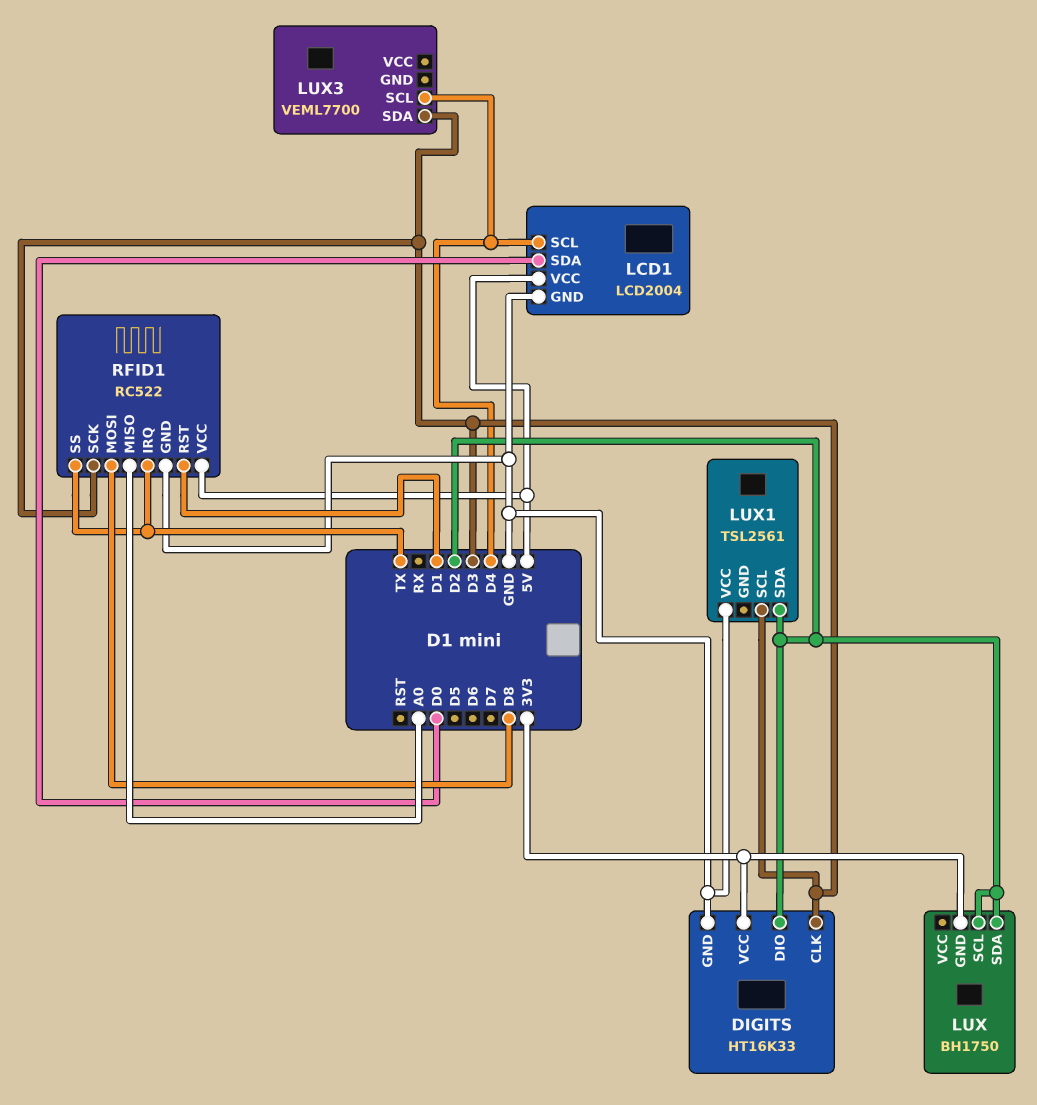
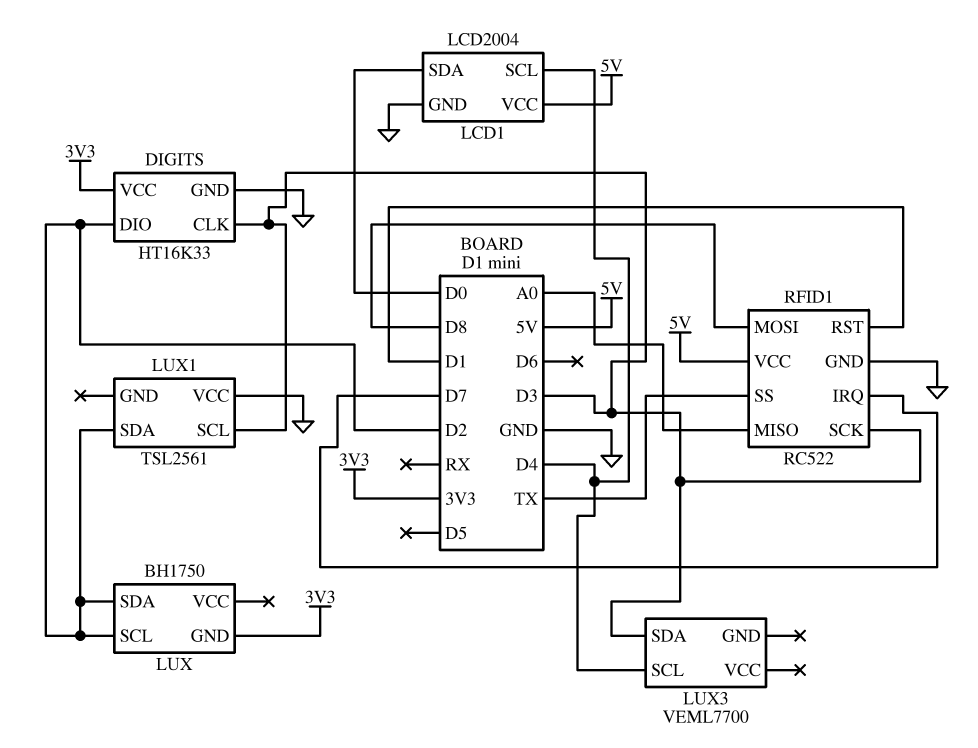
RFID1 pin IRQ: TX -> D7

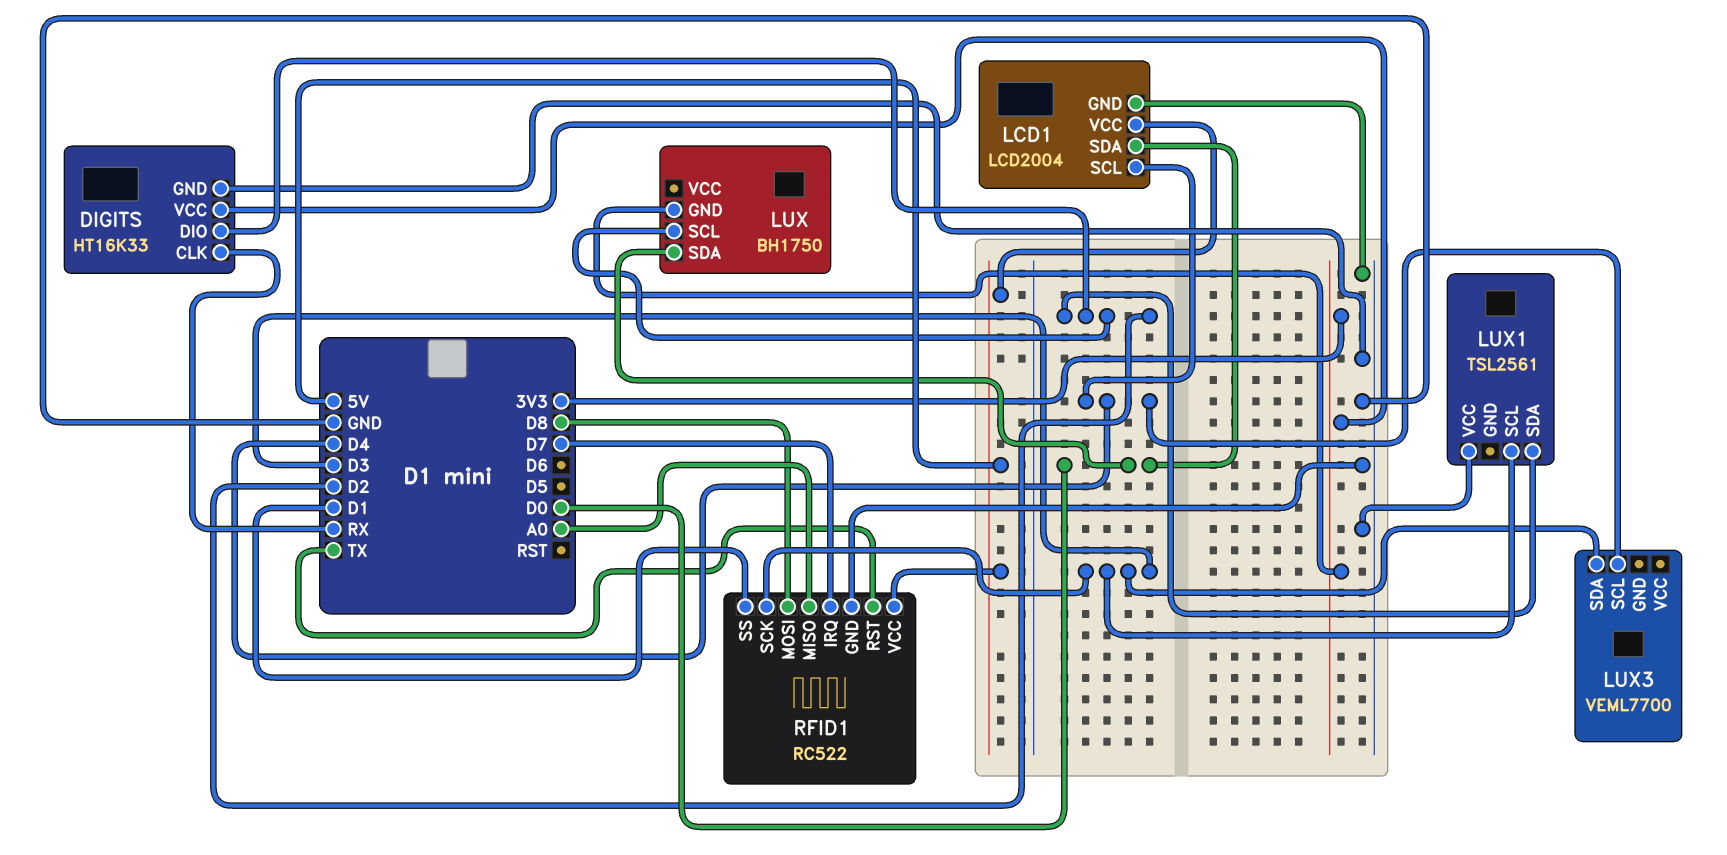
DIGITS pin CLK: D3 -> RX
LUX pin SDA: D2 -> D0
RFID1 pin RST: D1 -> TX
RFID1 pin SS: TX -> D1

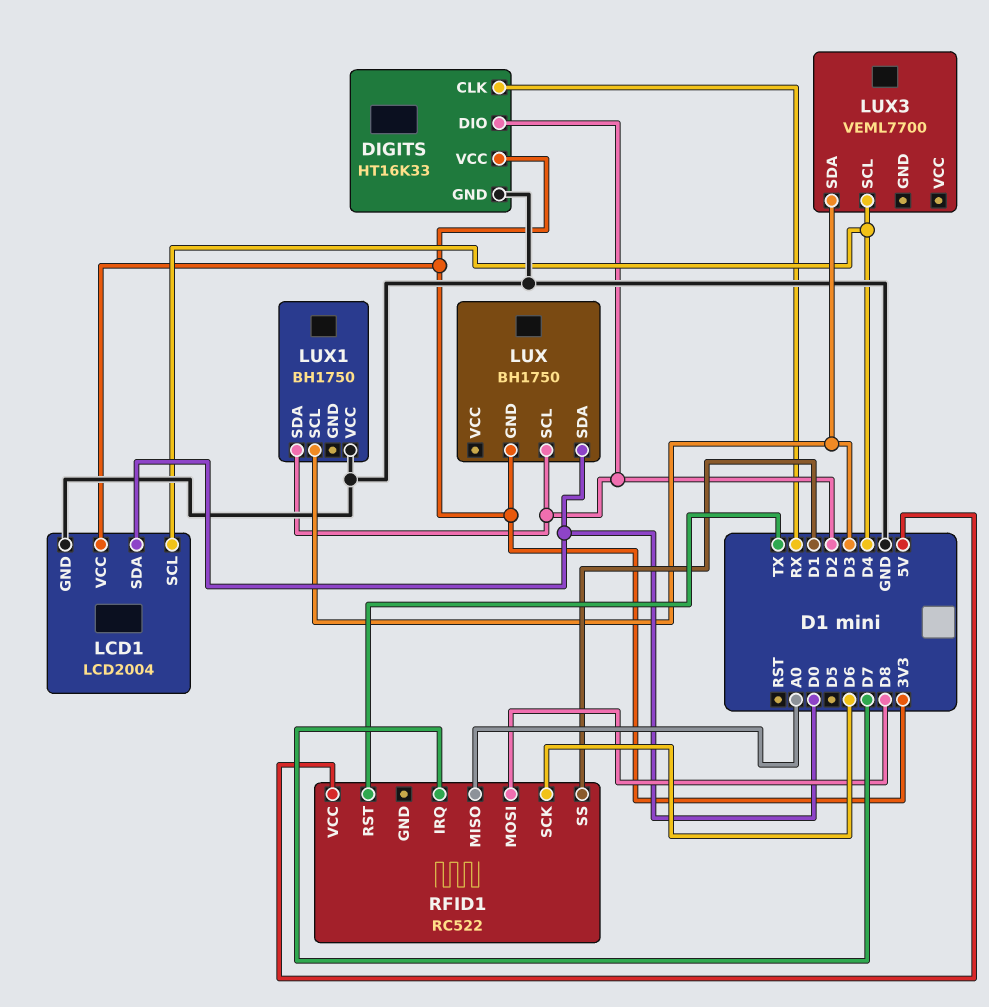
LCD1 pin VCC: 5V -> 3V3
LUX1: TSL2561 -> BH1750
RFID1 pin GND: GND -> none
RFID1 pin SCK: D3 -> D6

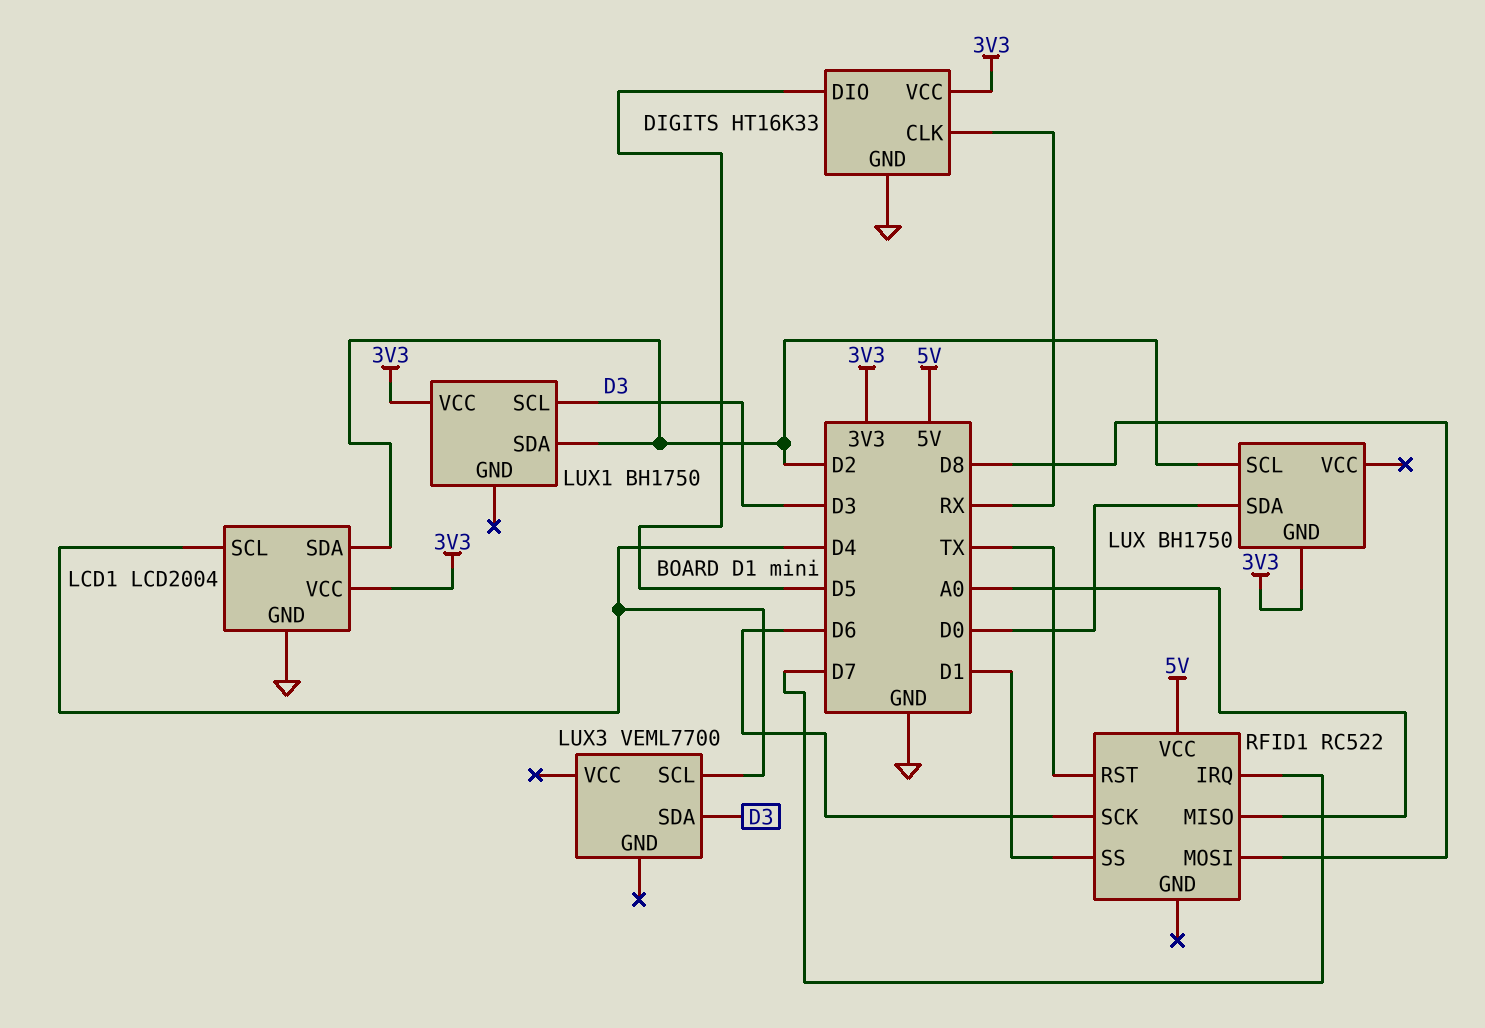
DIGITS pin DIO: D2 -> D5
LCD1 pin SDA: D0 -> D2
LUX1 pin VCC: GND -> 3V3

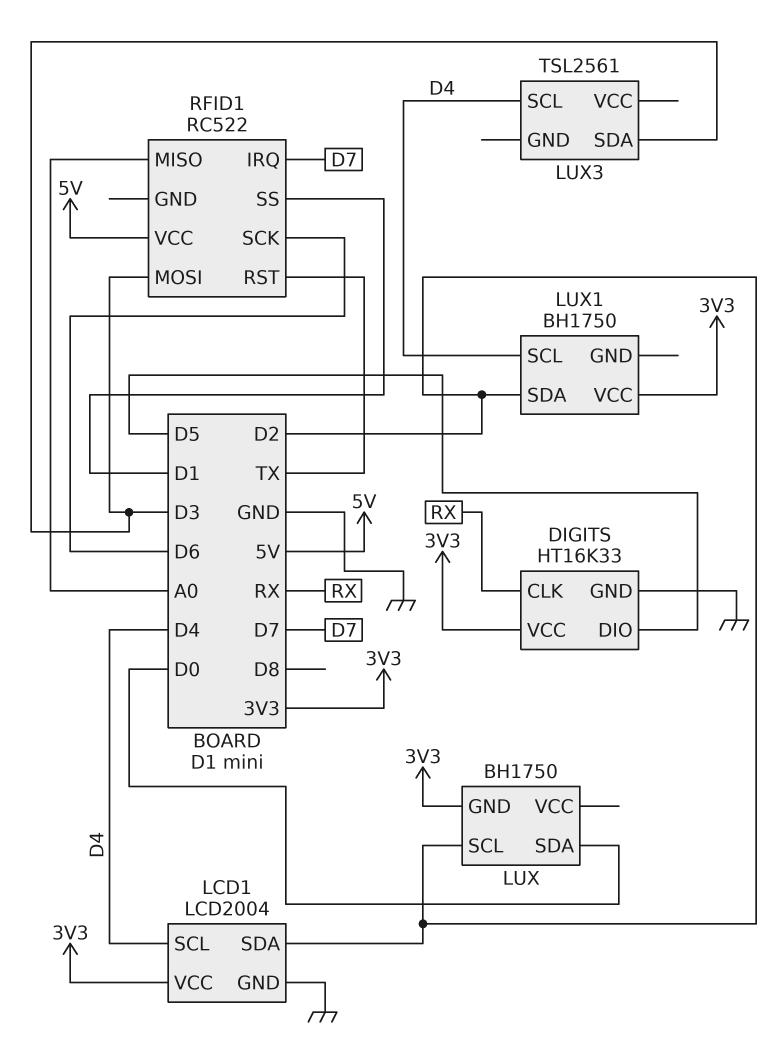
LUX1 pin SCL: D3 -> D4
LUX3: VEML7700 -> TSL2561
RFID1 pin MOSI: D8 -> D3

